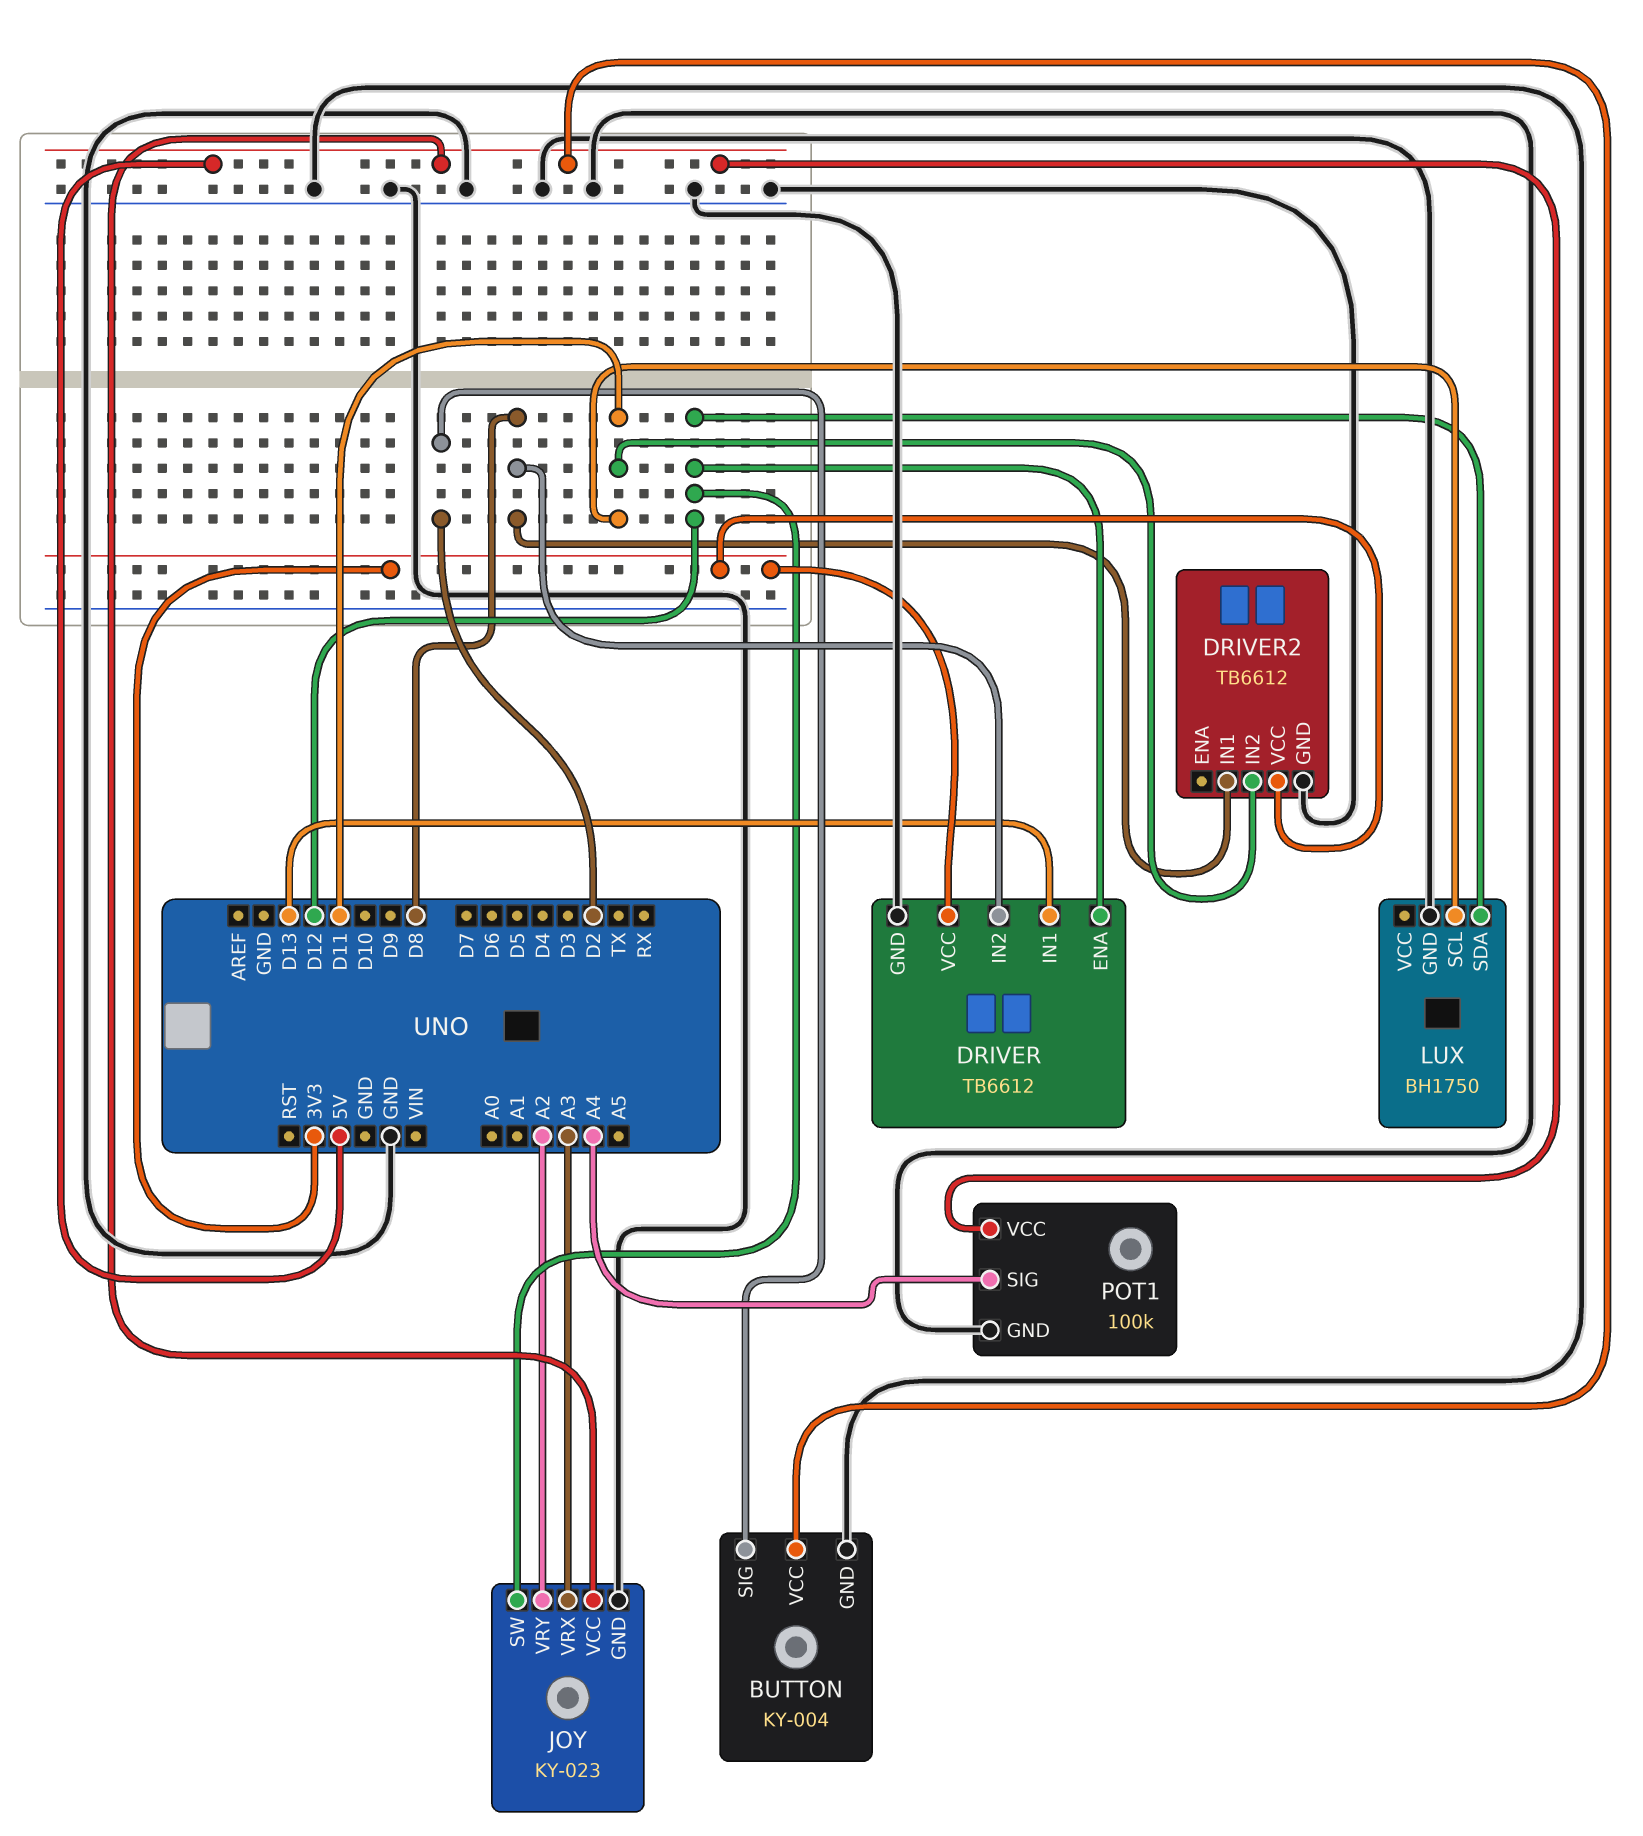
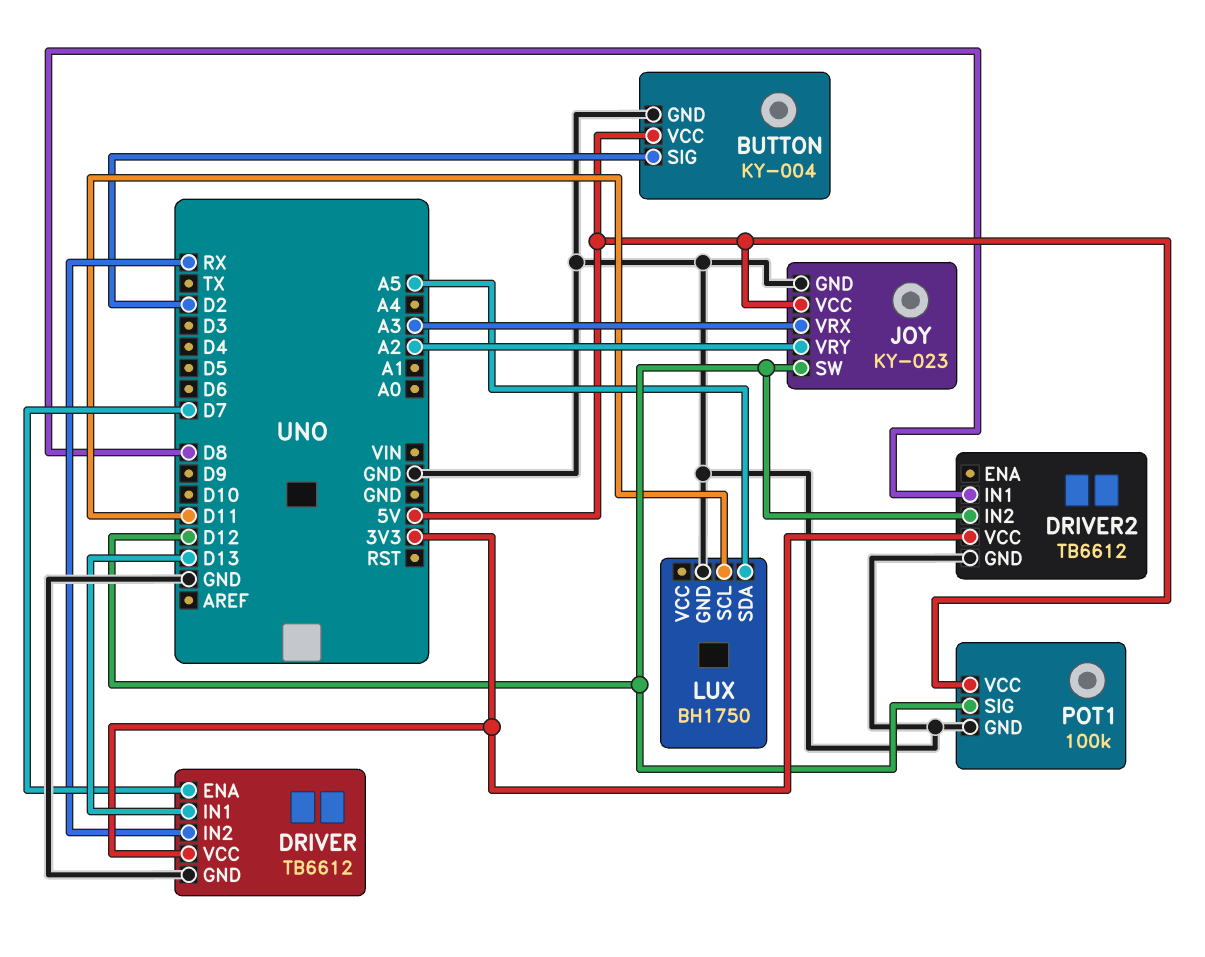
DRIVER pin ENA: D12 -> D7
DRIVER pin IN2: D8 -> RX
DRIVER2 pin IN2: D11 -> D12
LUX pin SDA: D12 -> A5
POT1 pin SIG: A4 -> D12

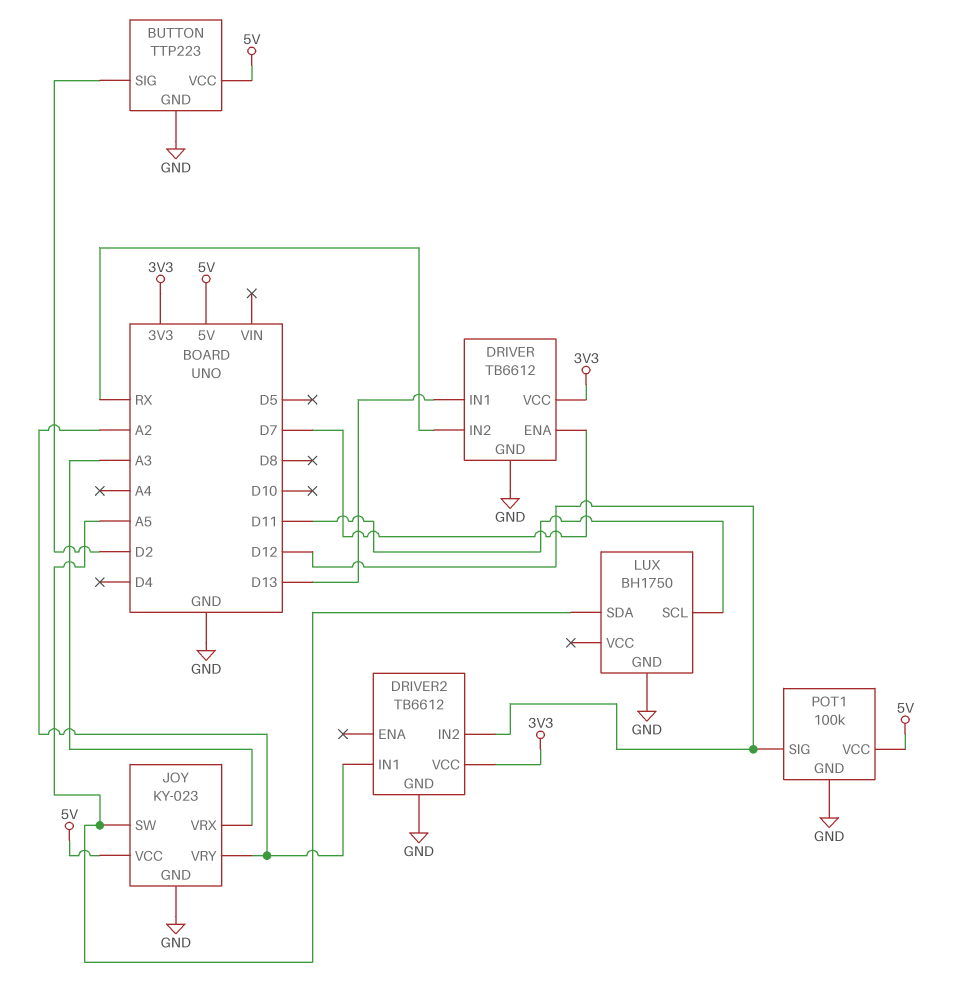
BUTTON: KY-004 -> TTP223
DRIVER2 pin IN1: D8 -> A2
JOY pin SW: D12 -> A5

